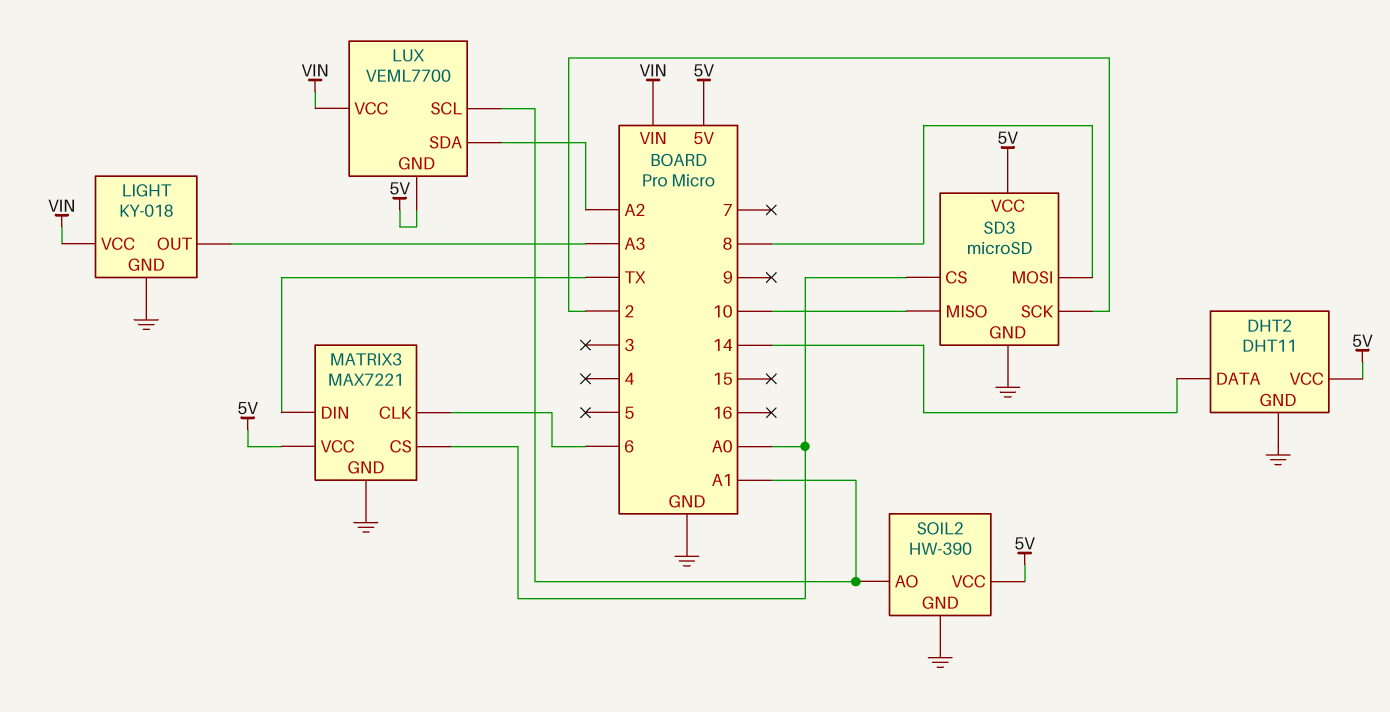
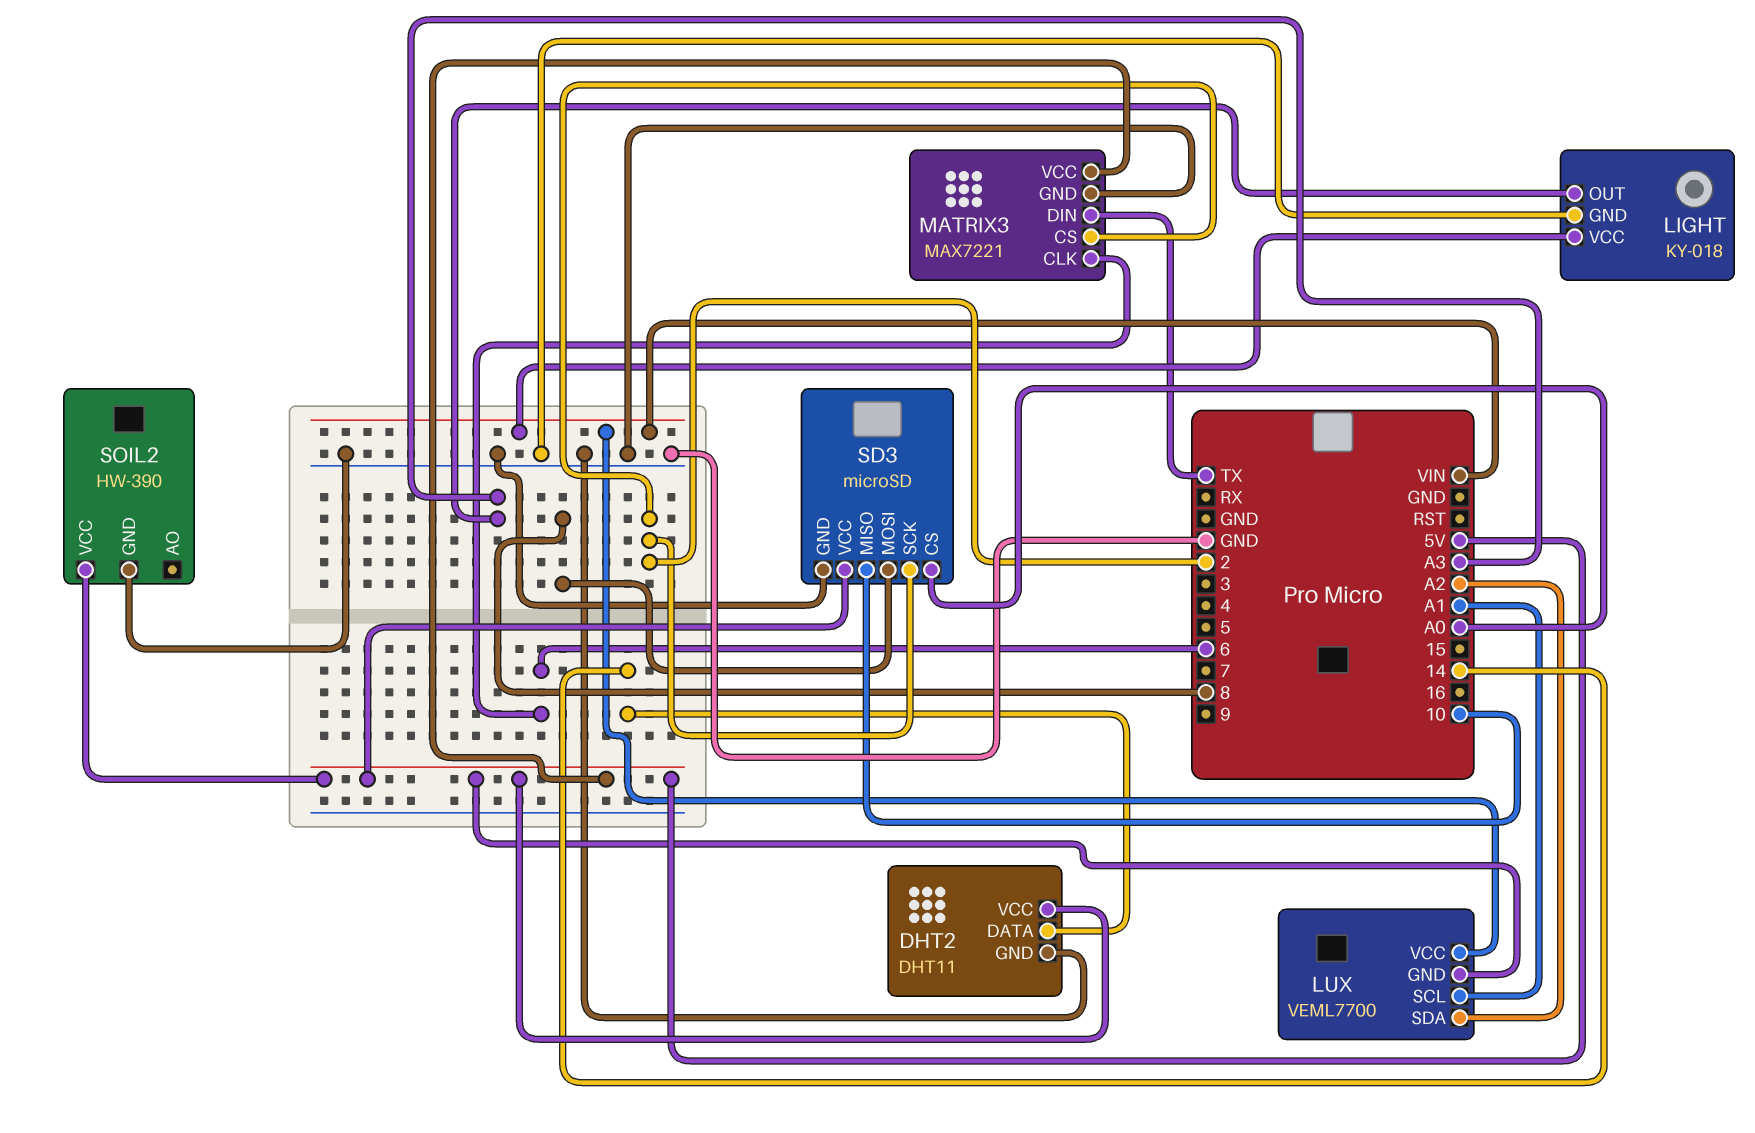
MATRIX3 pin CS: A0 -> 2
SOIL2 pin AO: A1 -> none

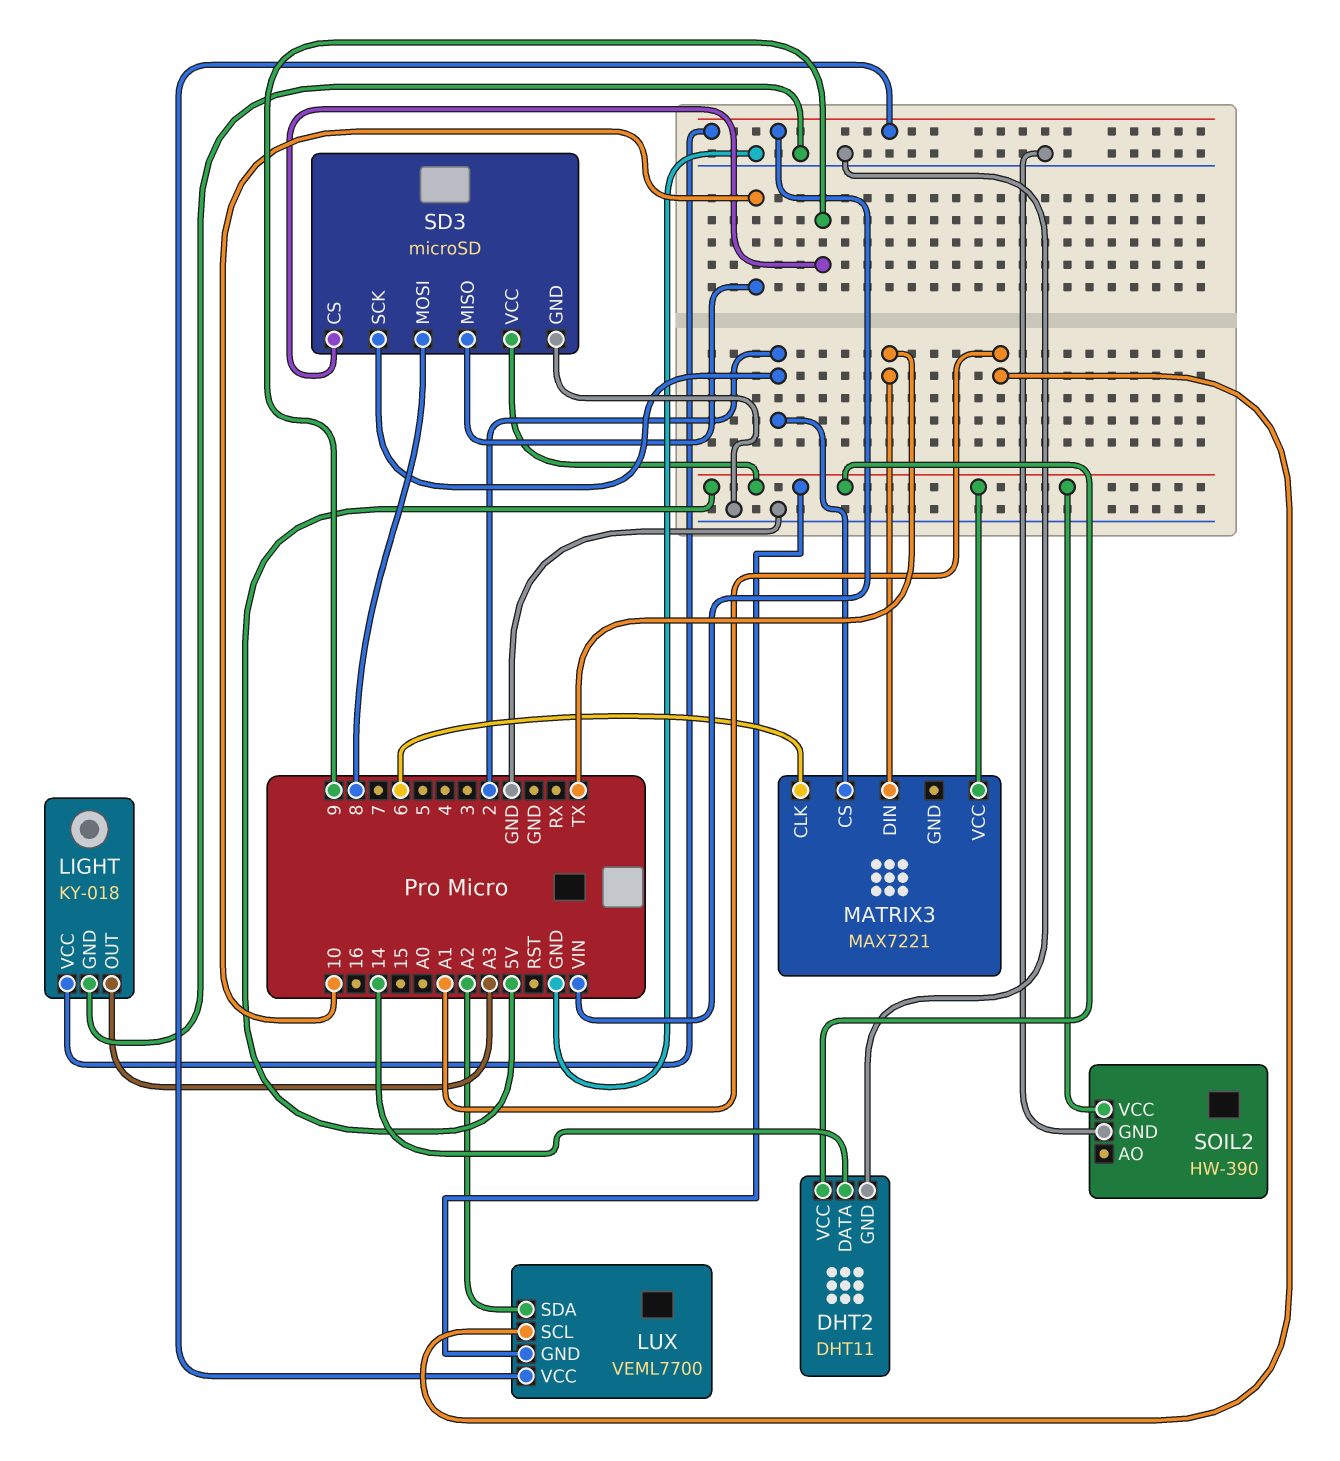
MATRIX3 pin GND: GND -> none
SD3 pin CS: A0 -> 9

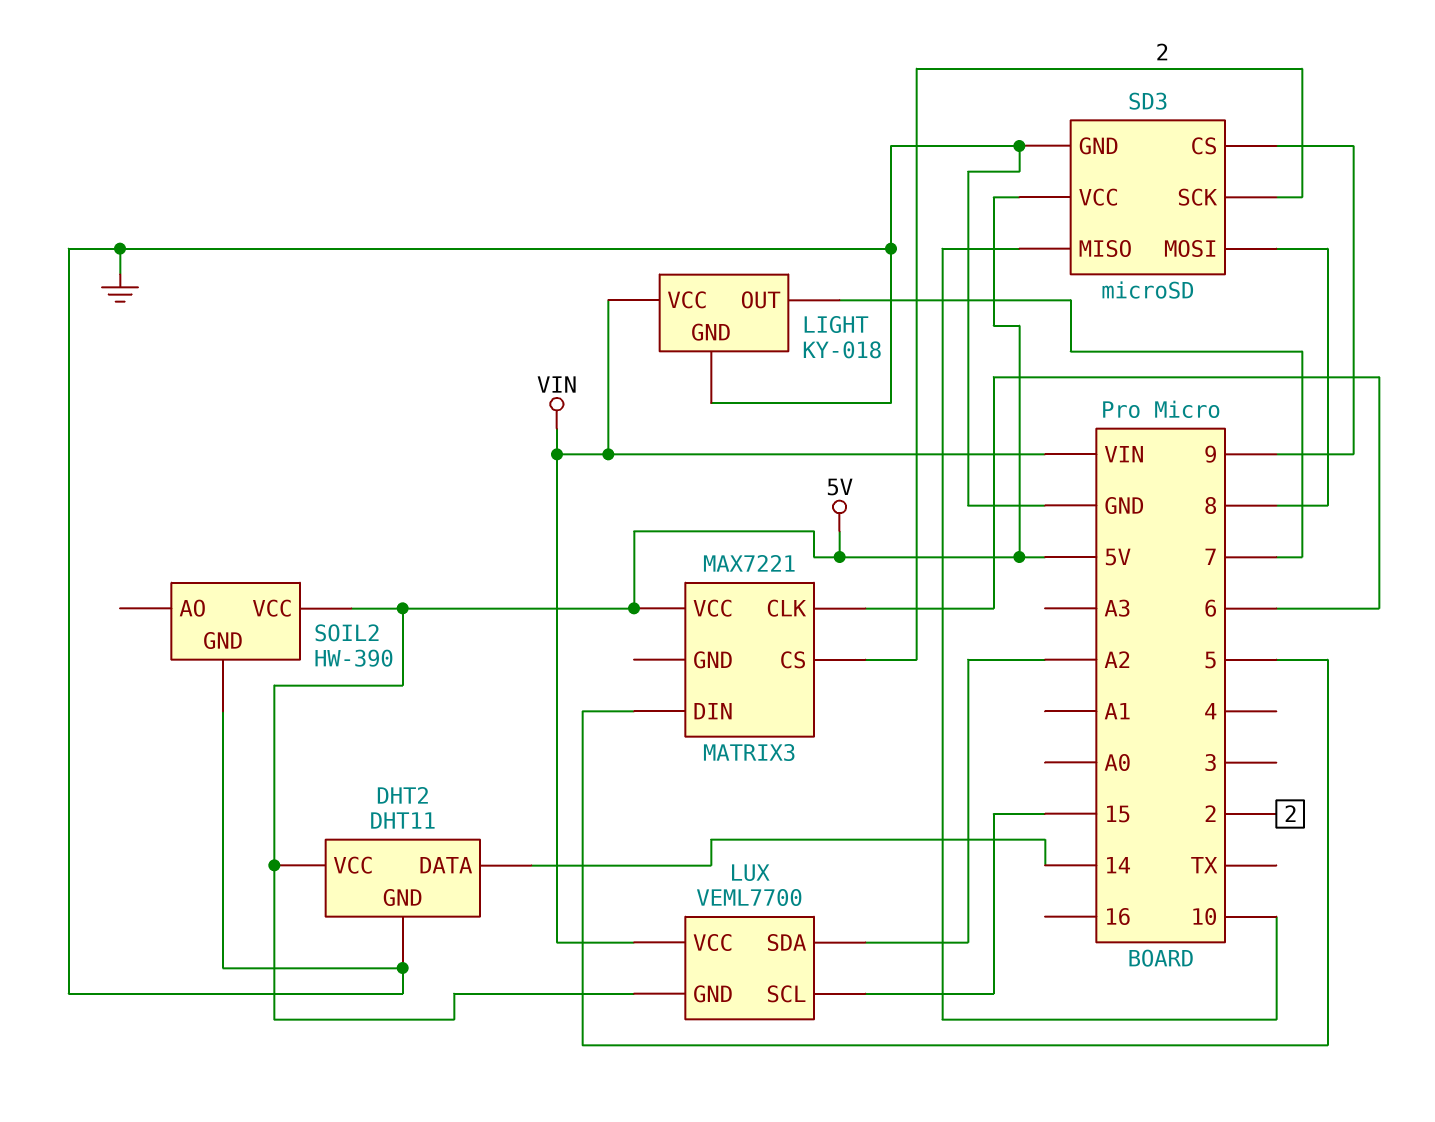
LIGHT pin OUT: A3 -> 7
LUX pin SCL: A1 -> 15
MATRIX3 pin DIN: TX -> 5

